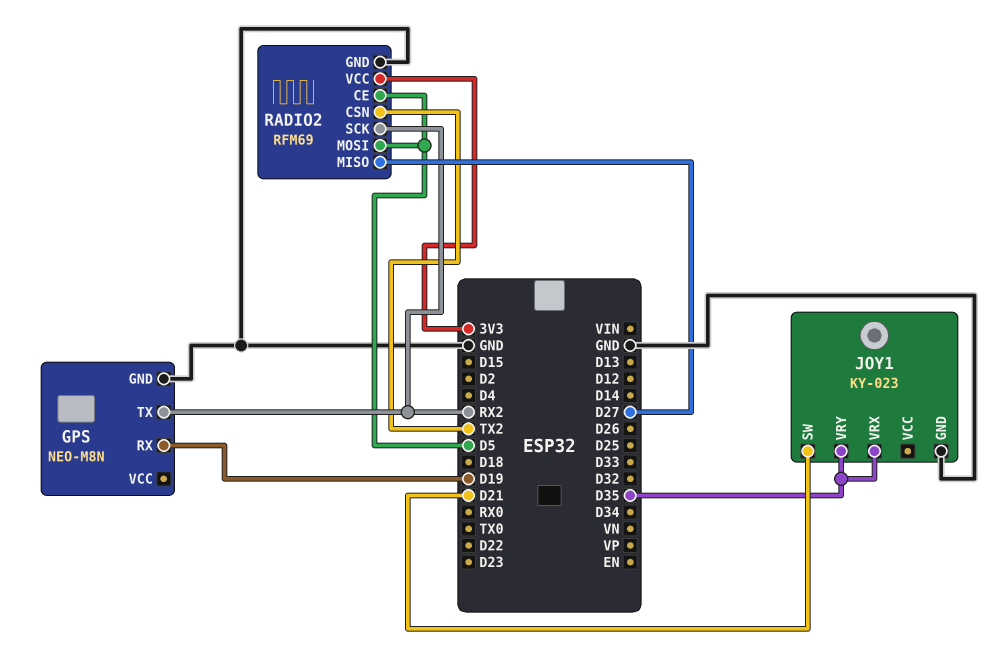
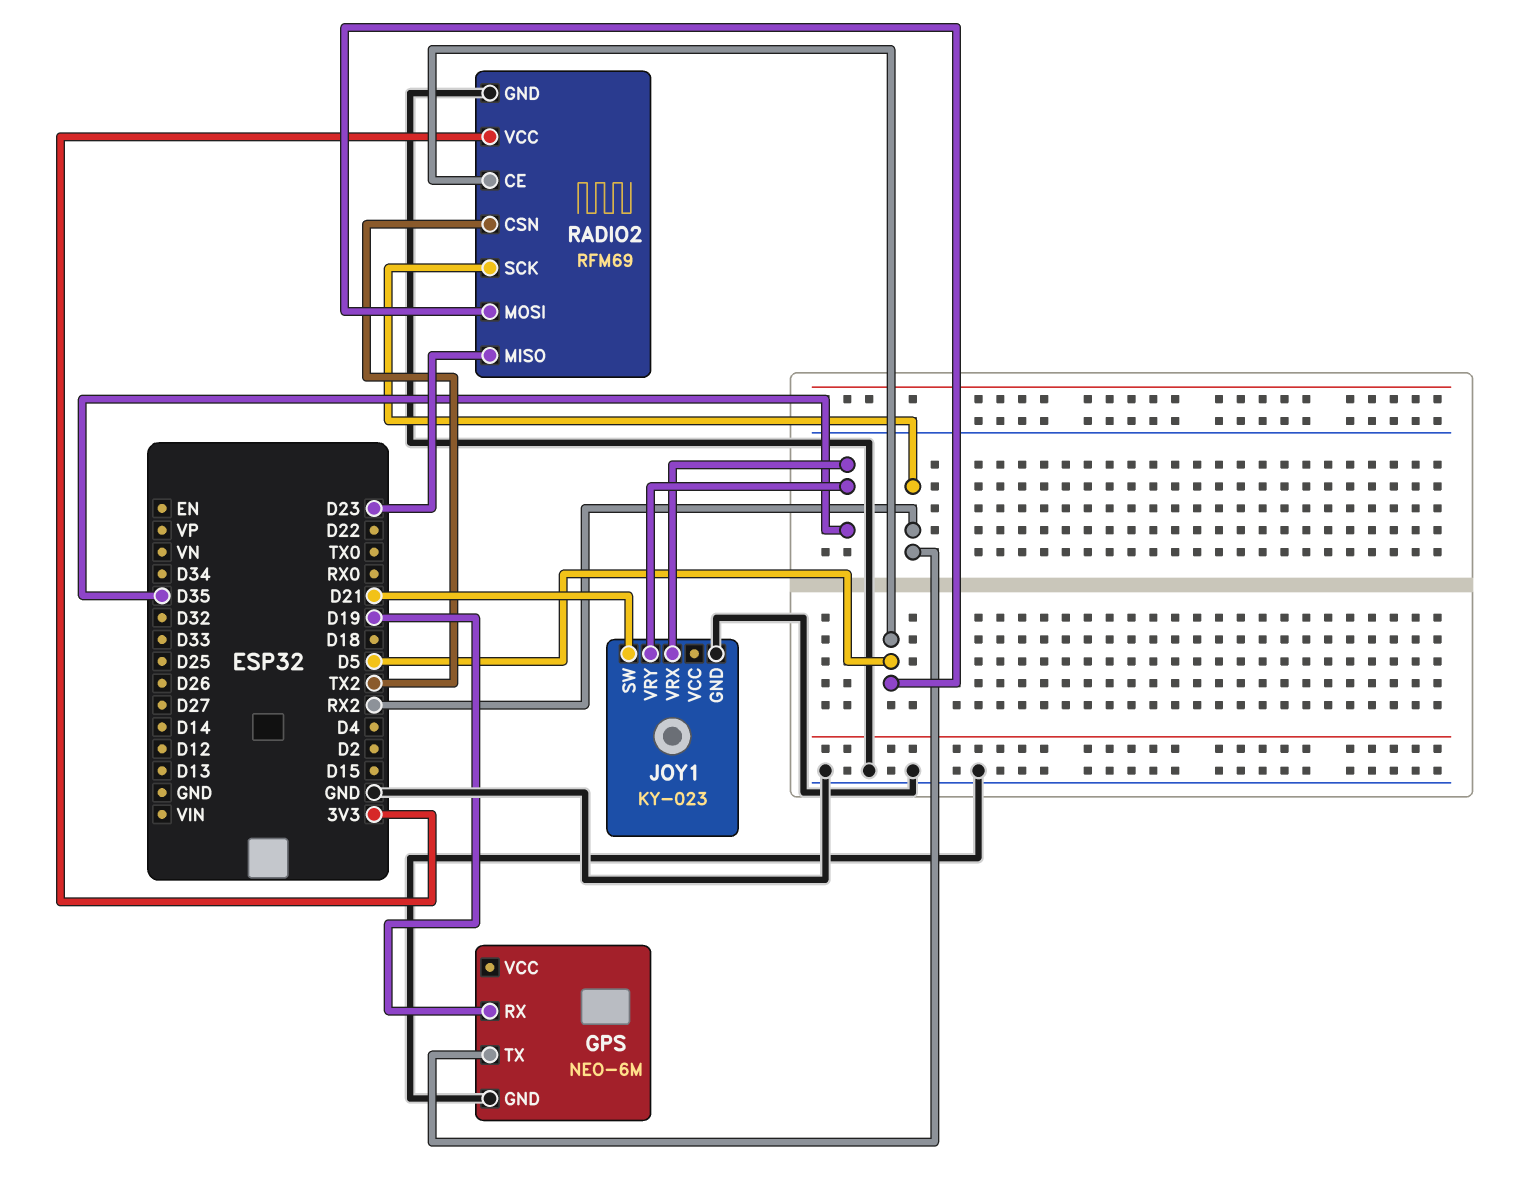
GPS: NEO-M8N -> NEO-6M
RADIO2 pin MISO: D27 -> D23

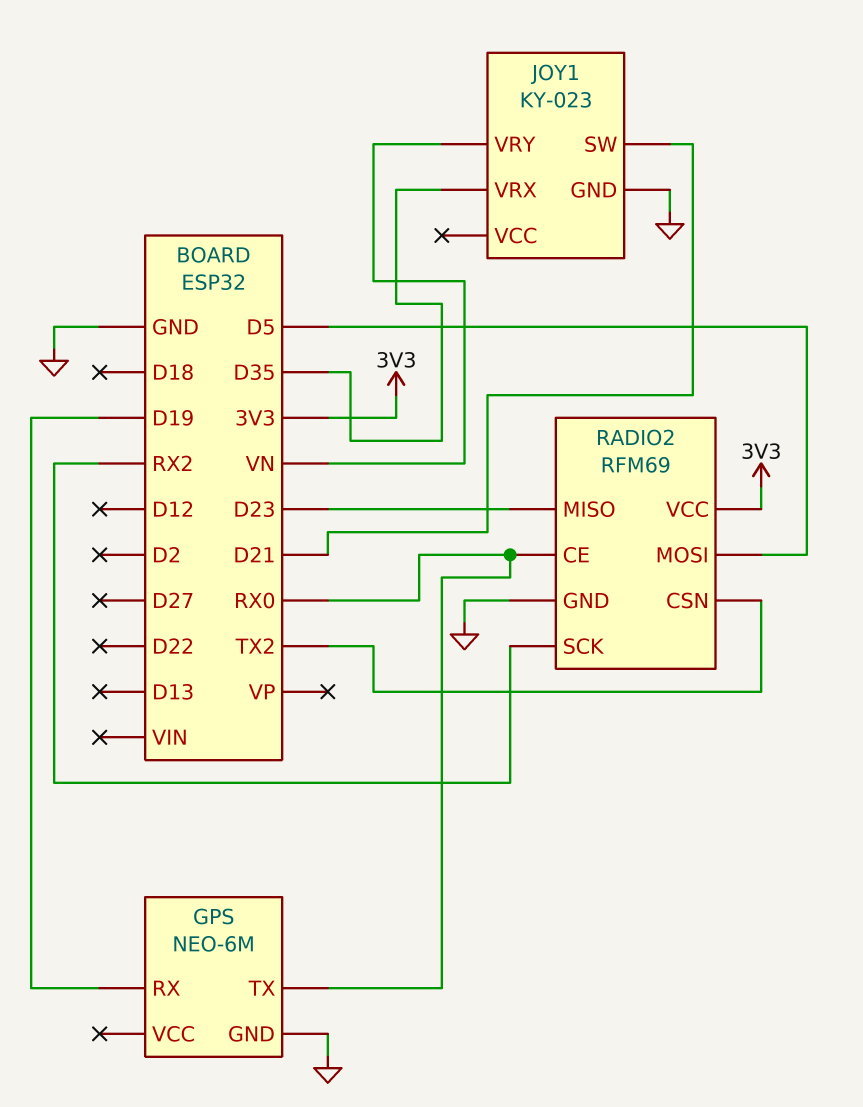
GPS pin TX: RX2 -> RX0
JOY1 pin VRY: D35 -> VN
RADIO2 pin CE: D5 -> RX0

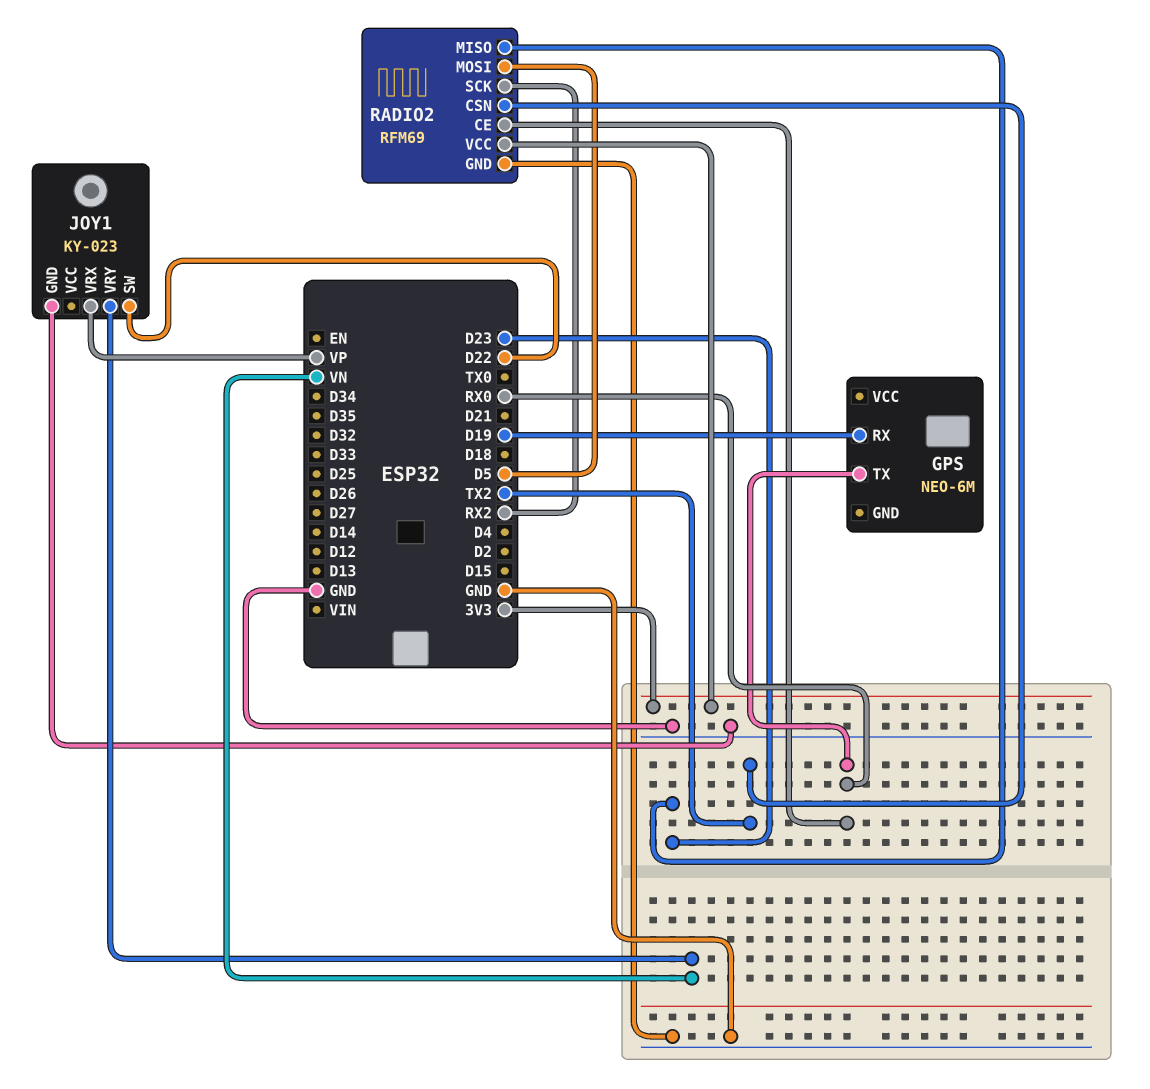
GPS pin GND: GND -> none
JOY1 pin SW: D21 -> D22
JOY1 pin VRX: D35 -> VP

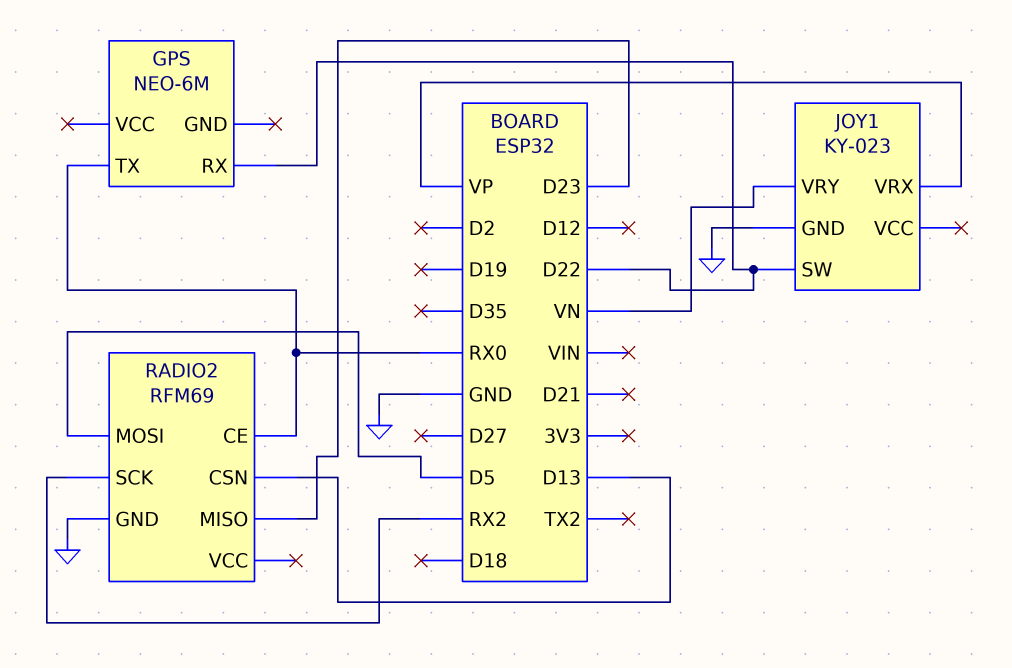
GPS pin RX: D19 -> D22
RADIO2 pin CSN: TX2 -> D13
RADIO2 pin VCC: 3V3 -> none

